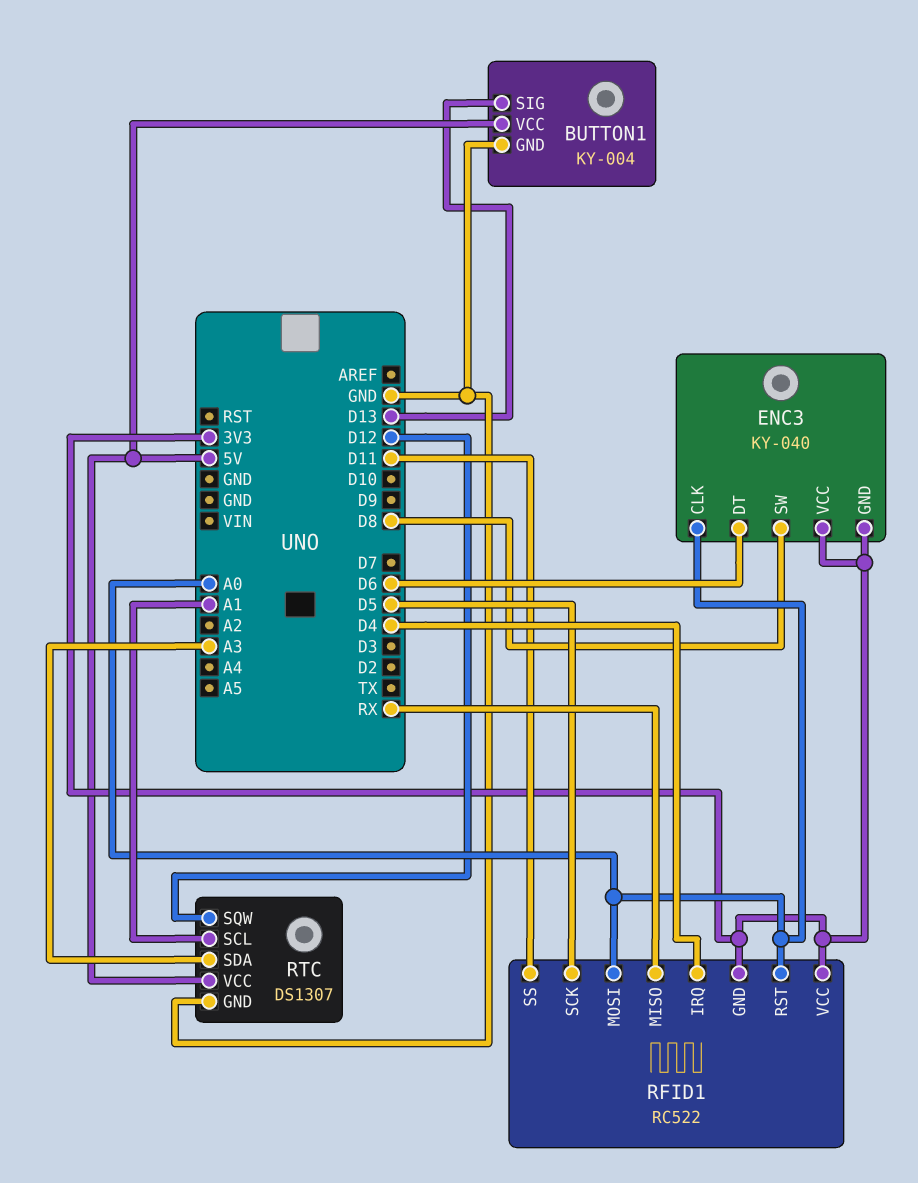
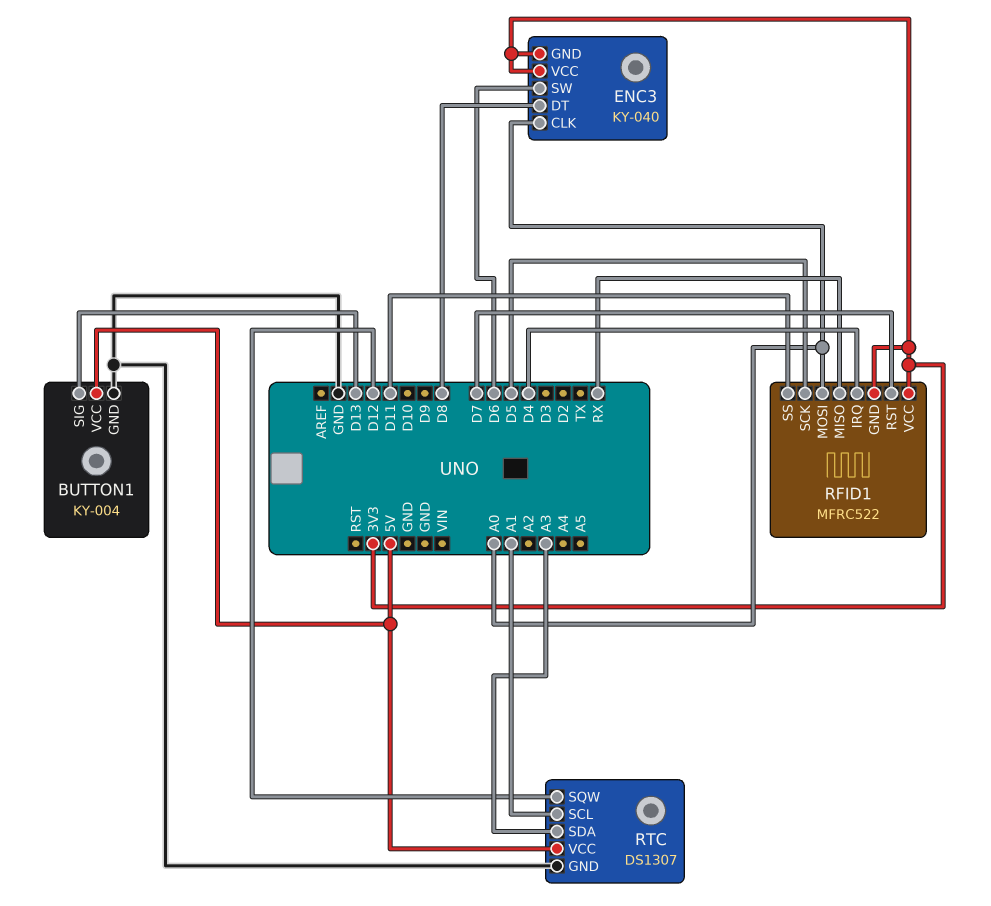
ENC3 pin DT: D6 -> D8
ENC3 pin SW: D8 -> D6
RFID1: RC522 -> MFRC522
RFID1 pin RST: A0 -> D7

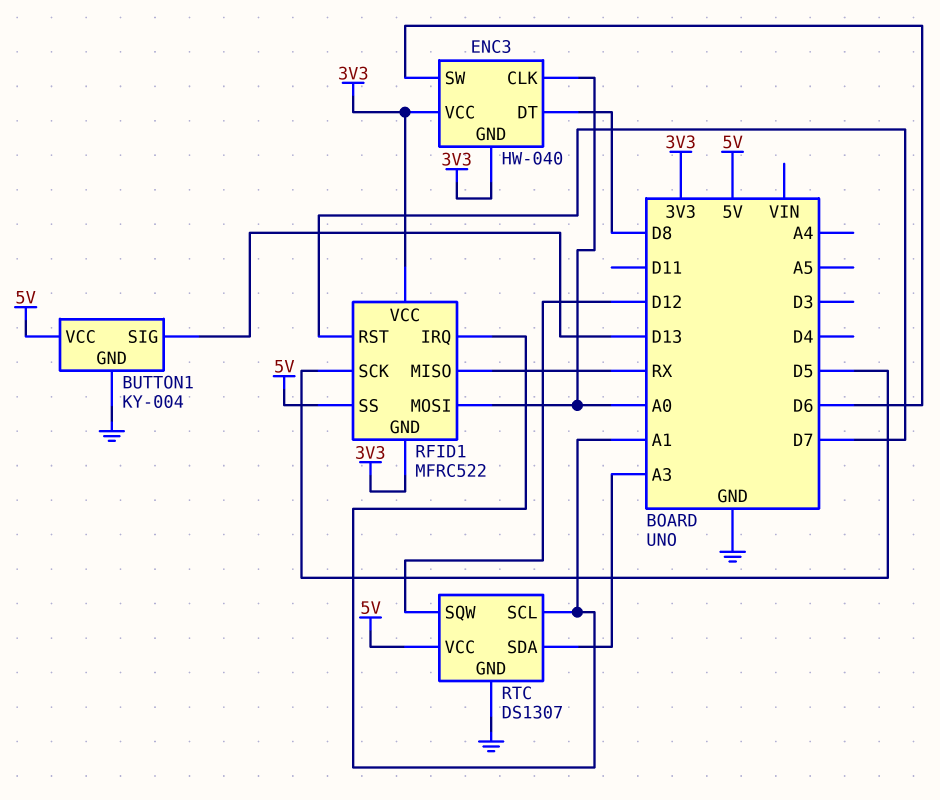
ENC3: KY-040 -> HW-040
RFID1 pin IRQ: D4 -> A1
RFID1 pin SS: D11 -> 5V

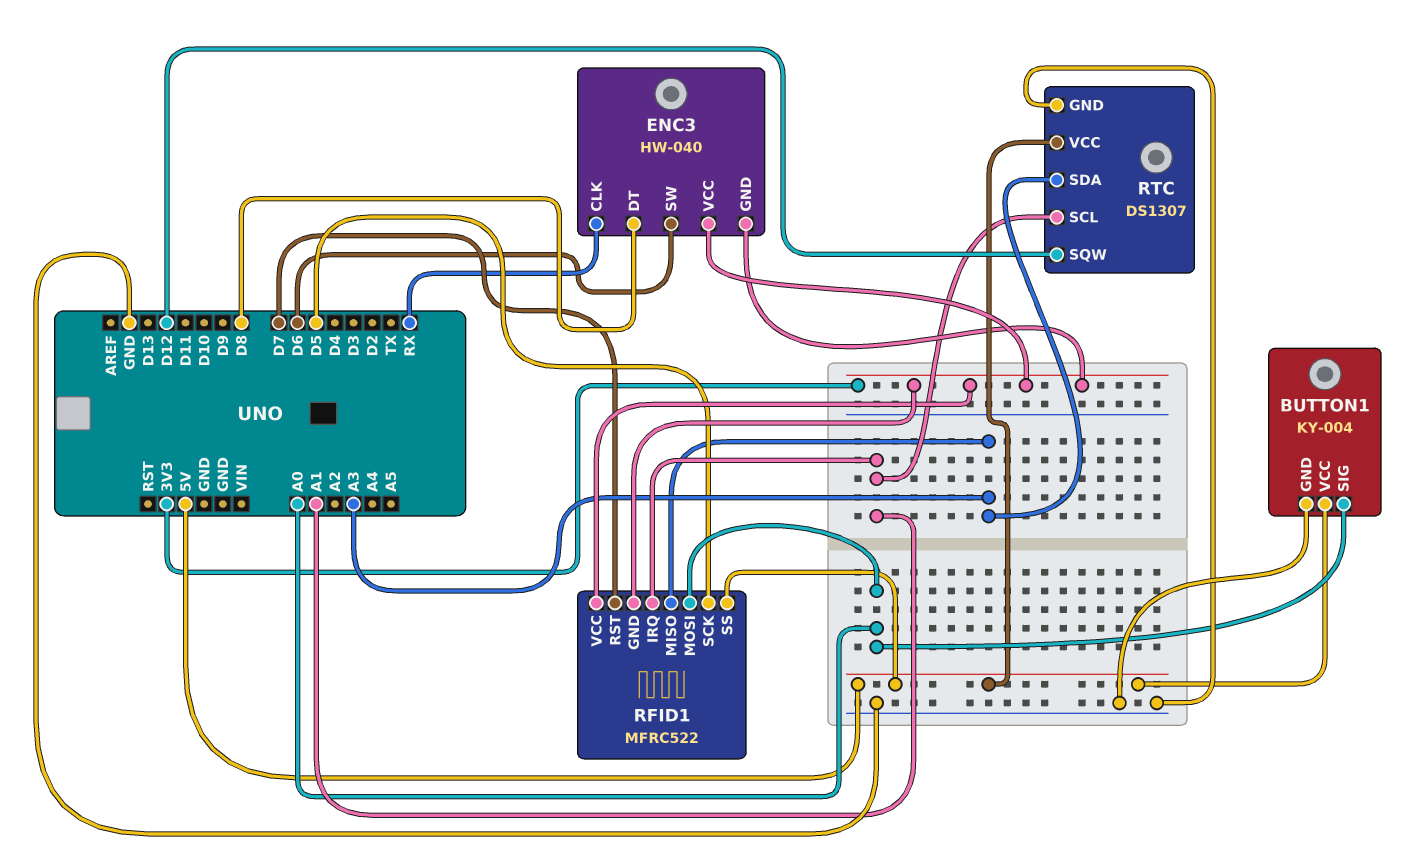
BUTTON1 pin SIG: D13 -> A0
ENC3 pin CLK: A0 -> RX
RFID1 pin MISO: RX -> A3

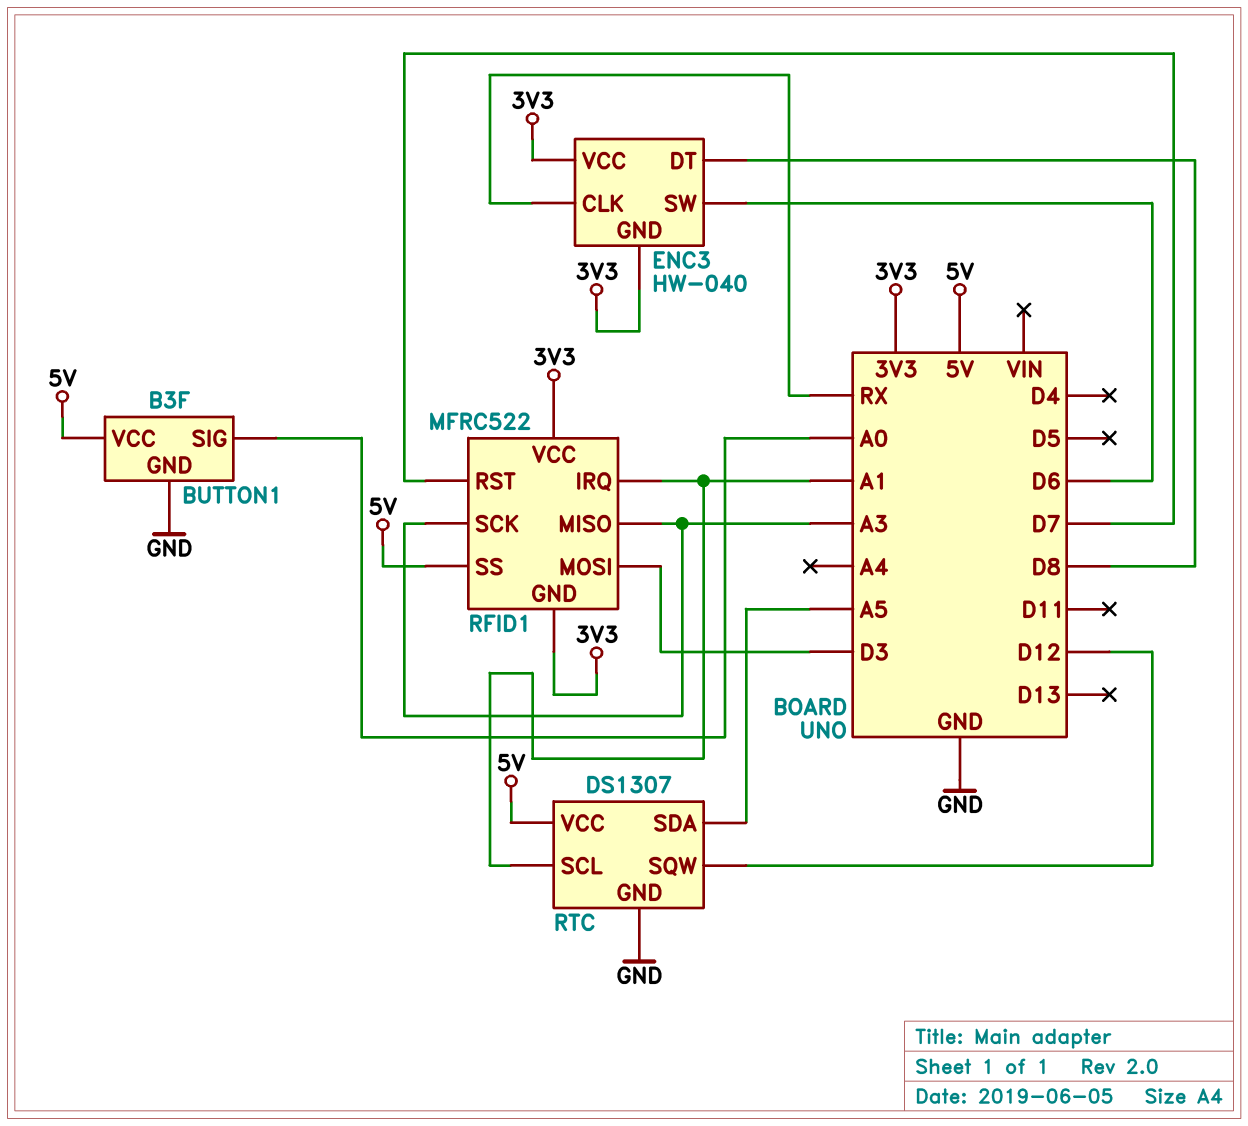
BUTTON1: KY-004 -> B3F
RFID1 pin MOSI: A0 -> D3
RFID1 pin SCK: D5 -> A3
RTC pin SDA: A3 -> A5

